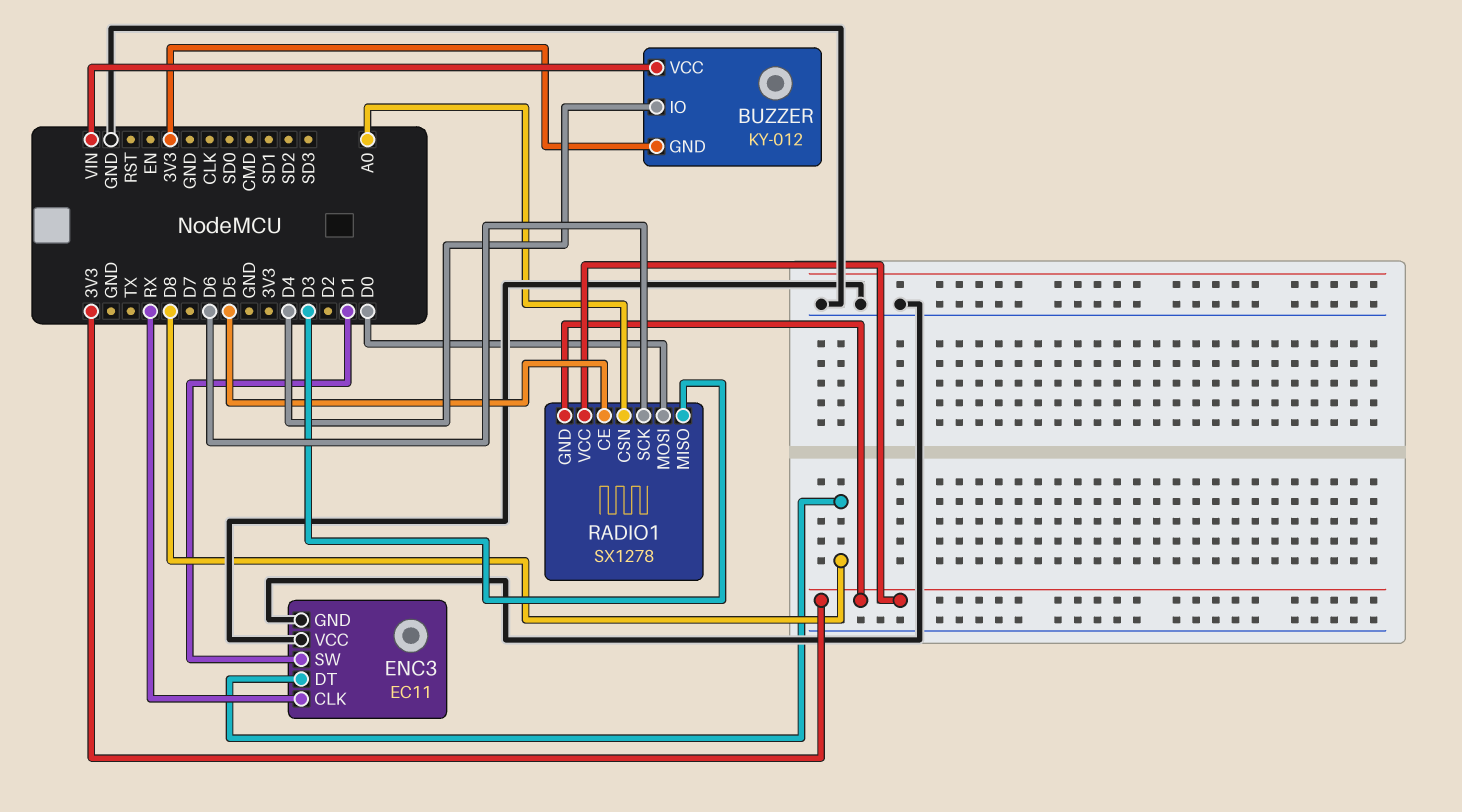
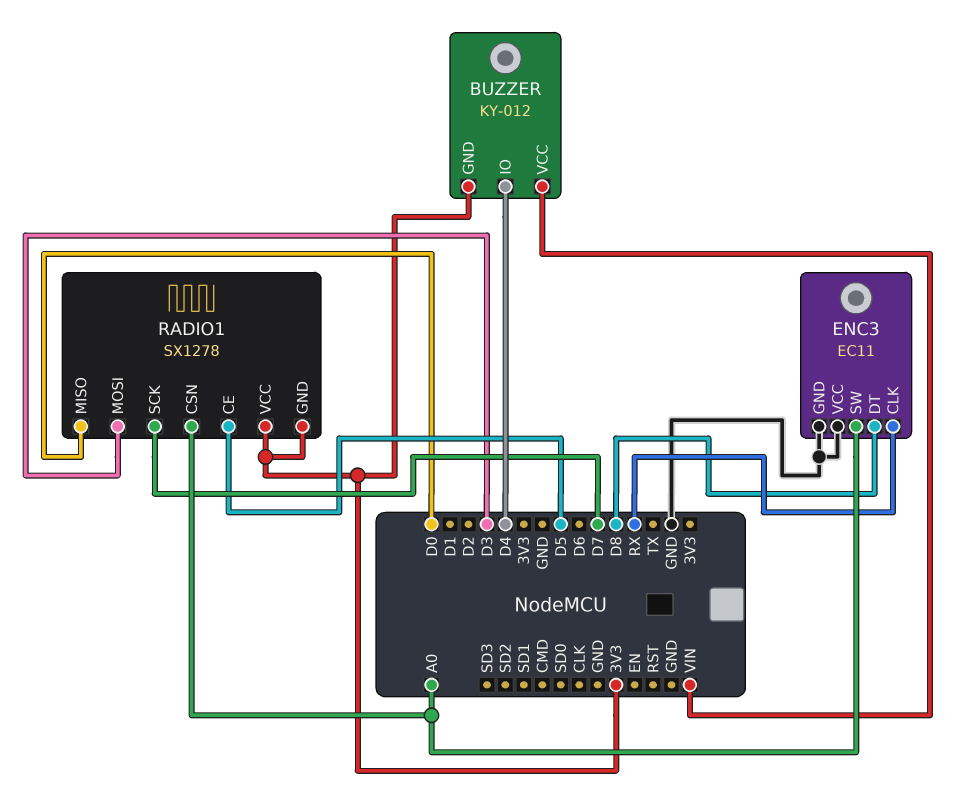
ENC3 pin SW: D1 -> A0
RADIO1 pin MISO: D3 -> D0
RADIO1 pin MOSI: D0 -> D3
RADIO1 pin SCK: D6 -> D7

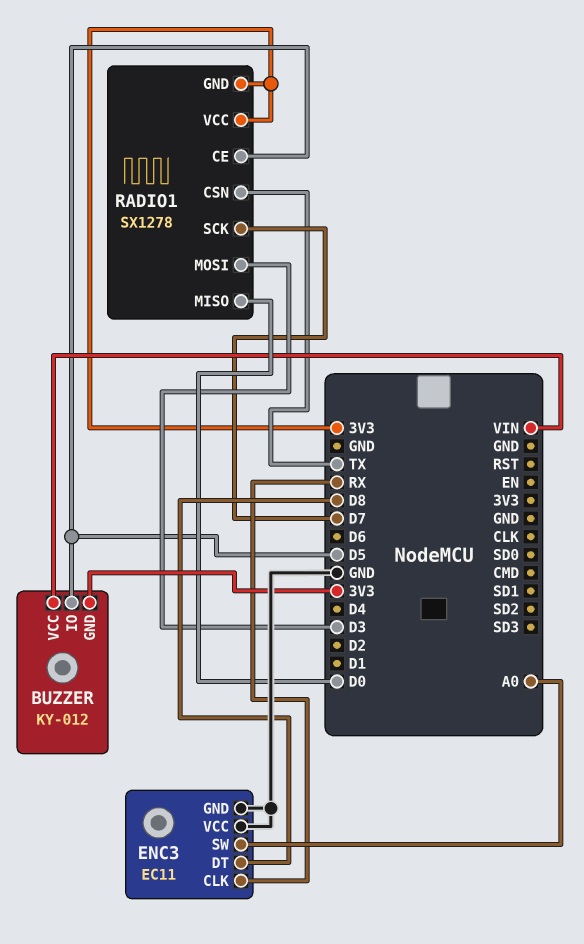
BUZZER pin IO: D4 -> D5
RADIO1 pin CSN: A0 -> TX

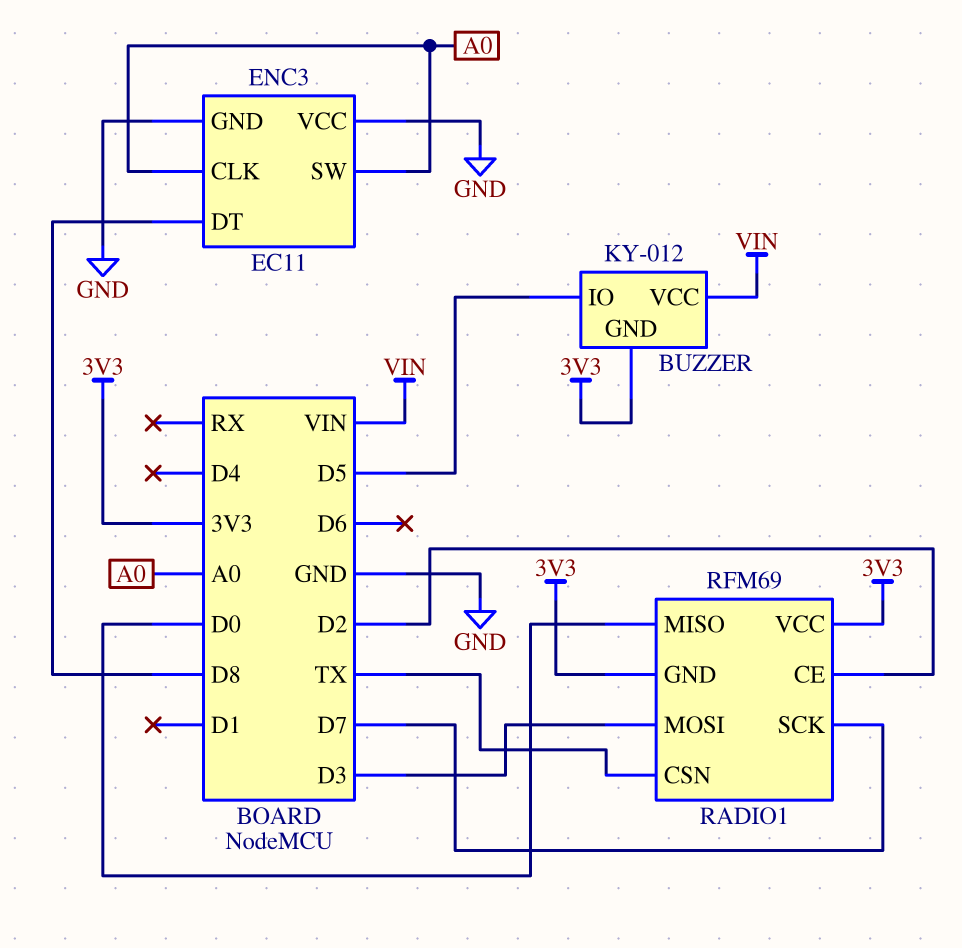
ENC3 pin CLK: RX -> A0
RADIO1: SX1278 -> RFM69
RADIO1 pin CE: D5 -> D2

